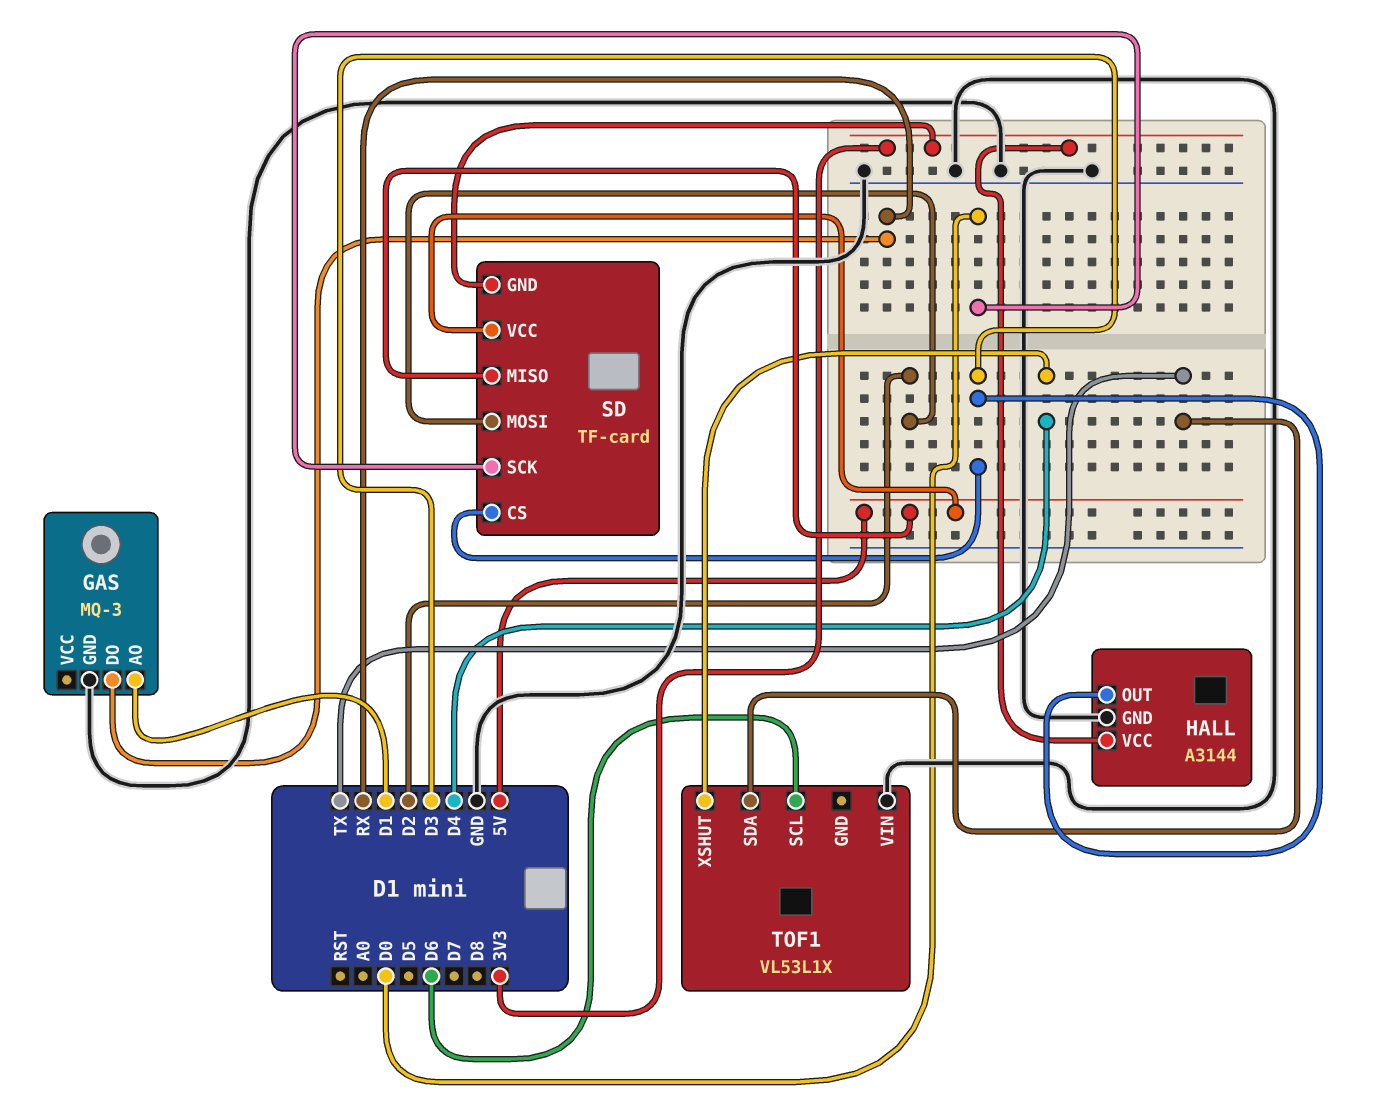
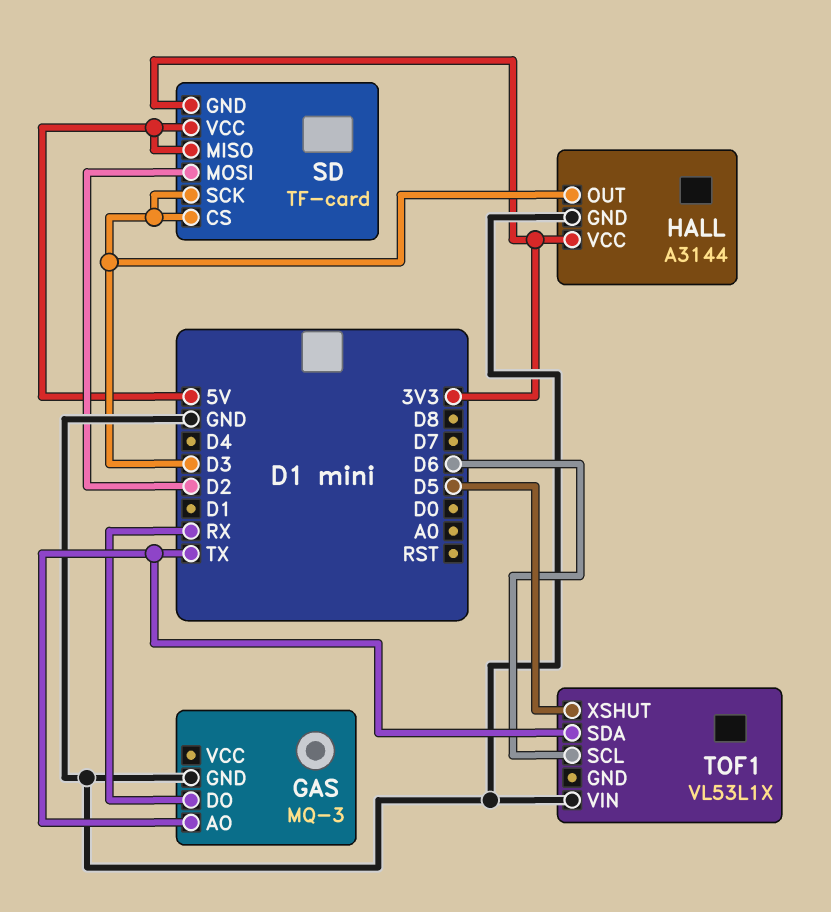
GAS pin AO: D1 -> TX
SD pin SCK: D0 -> D3
TOF1 pin XSHUT: D4 -> D5

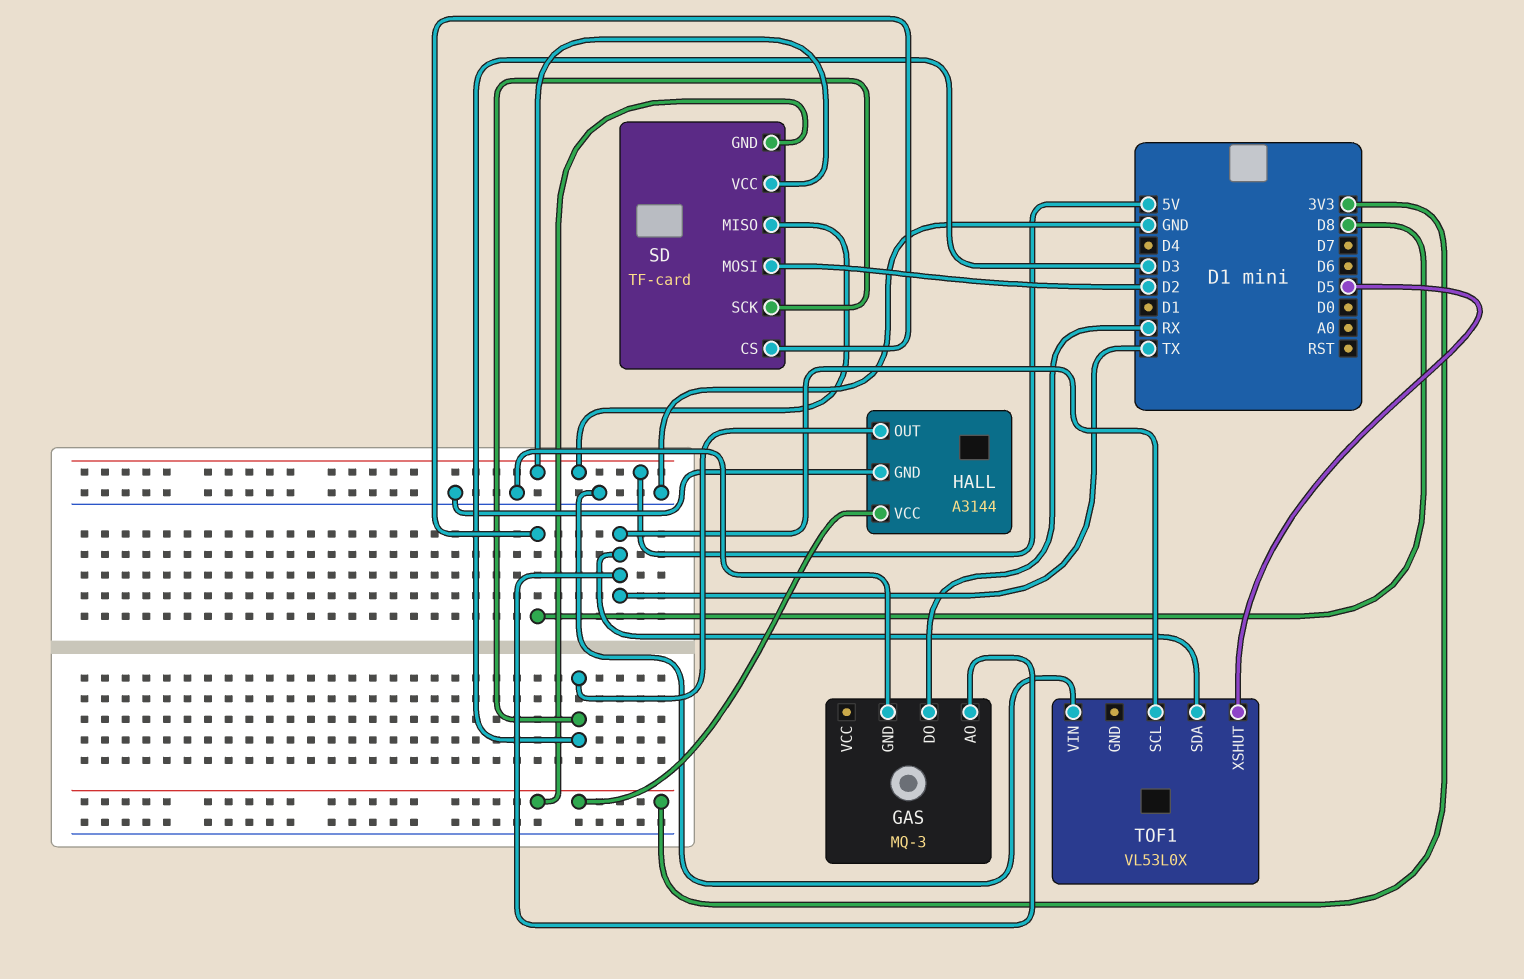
SD pin CS: D3 -> D8
TOF1: VL53L1X -> VL53L0X
TOF1 pin SCL: D6 -> TX

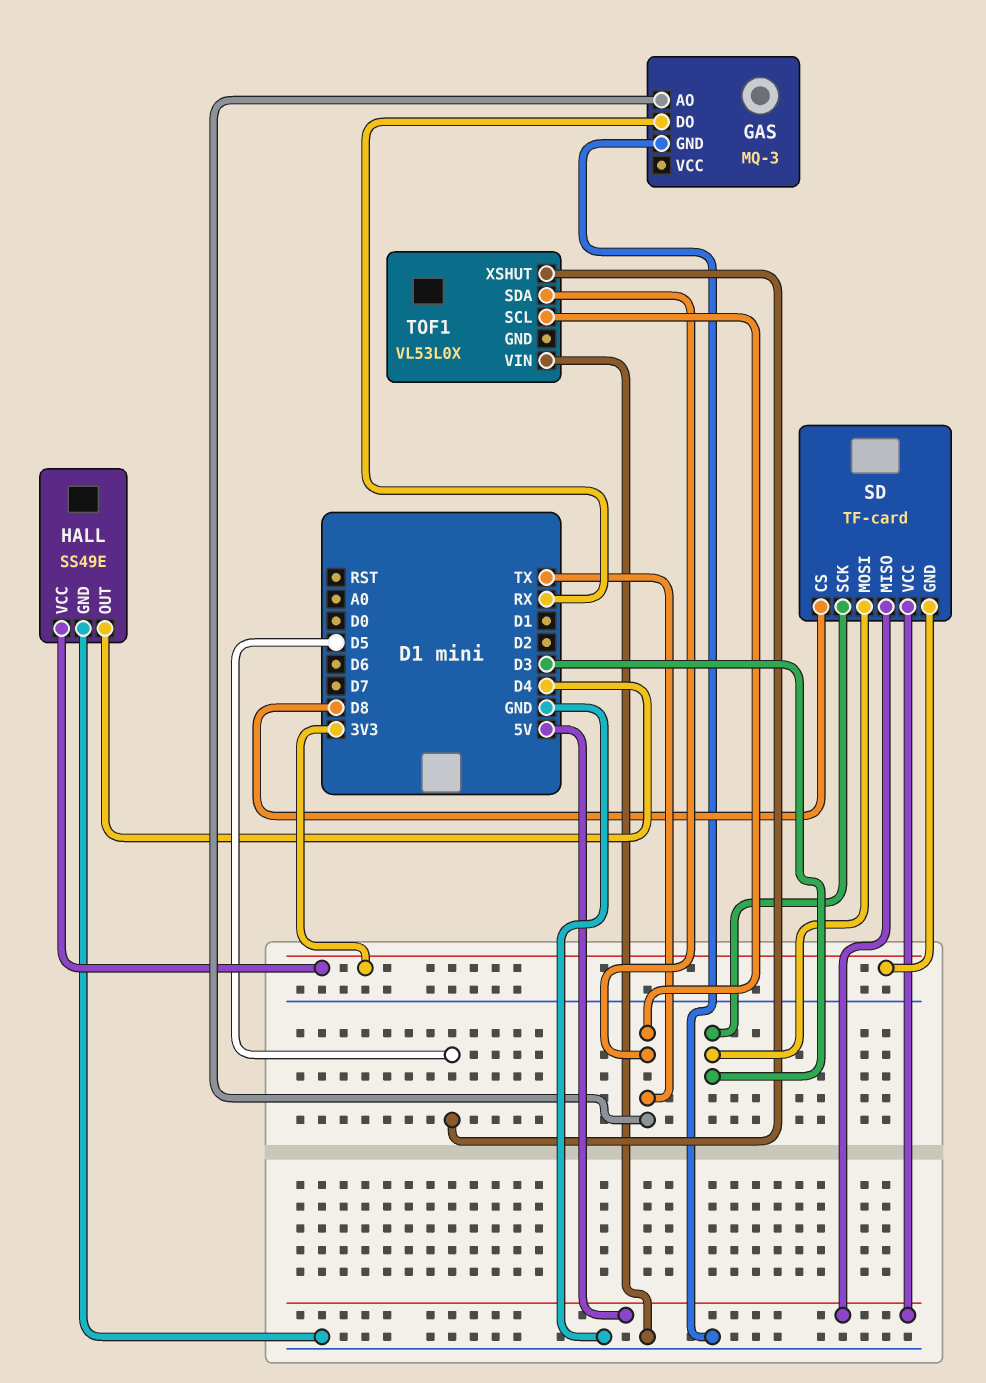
HALL: A3144 -> SS49E
HALL pin OUT: D3 -> D4
SD pin MOSI: D2 -> D3

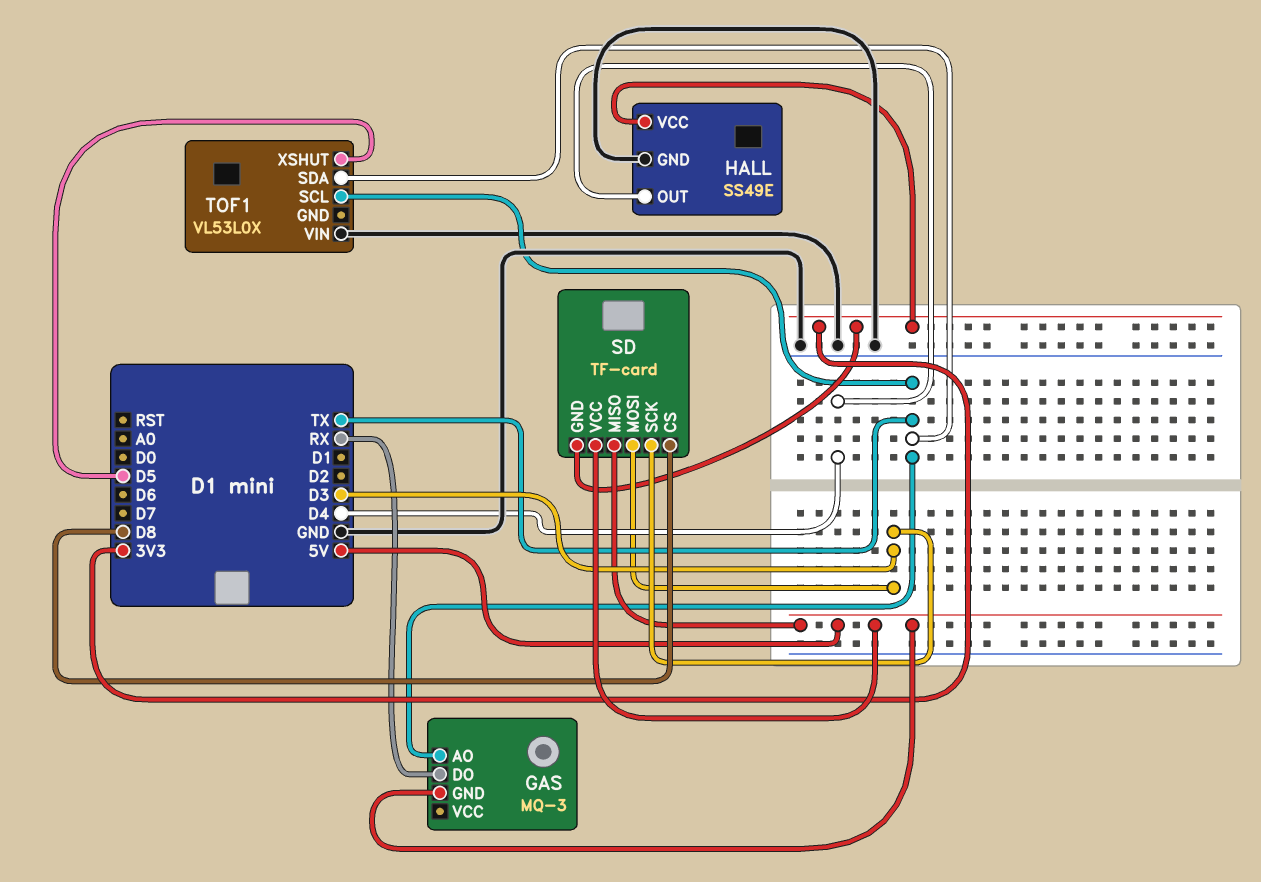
GAS pin GND: GND -> 5V

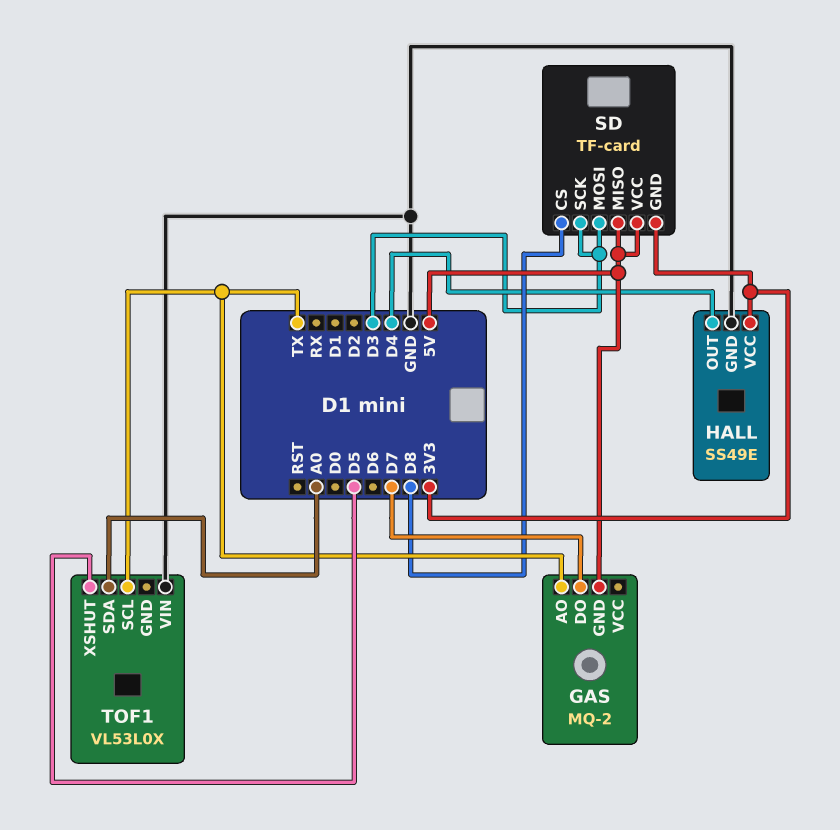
GAS: MQ-3 -> MQ-2
GAS pin DO: RX -> D7
TOF1 pin SDA: TX -> A0

